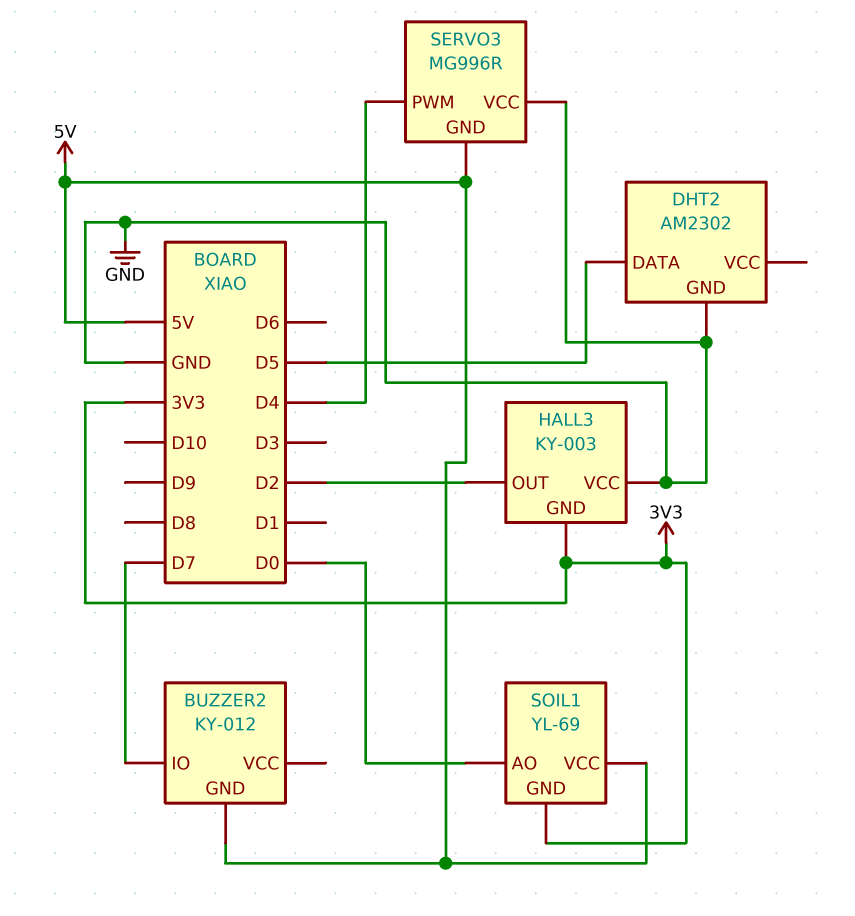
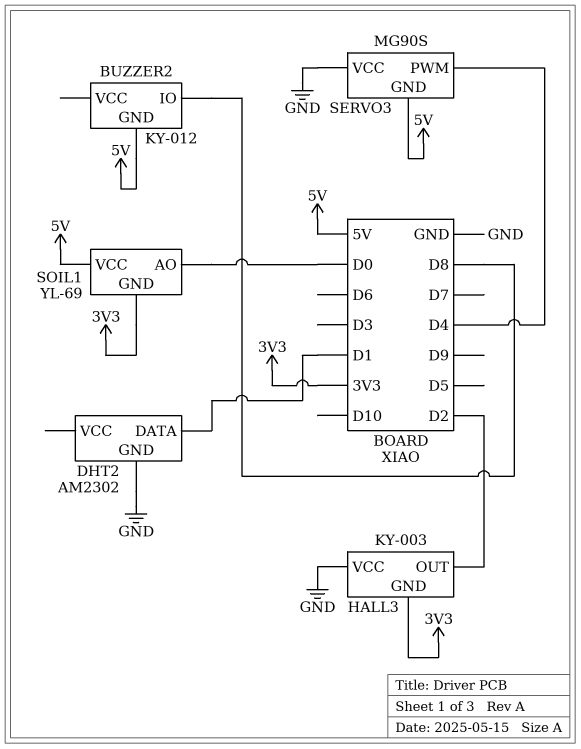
BUZZER2 pin IO: D7 -> D8
DHT2 pin DATA: D5 -> D1
SERVO3: MG996R -> MG90S

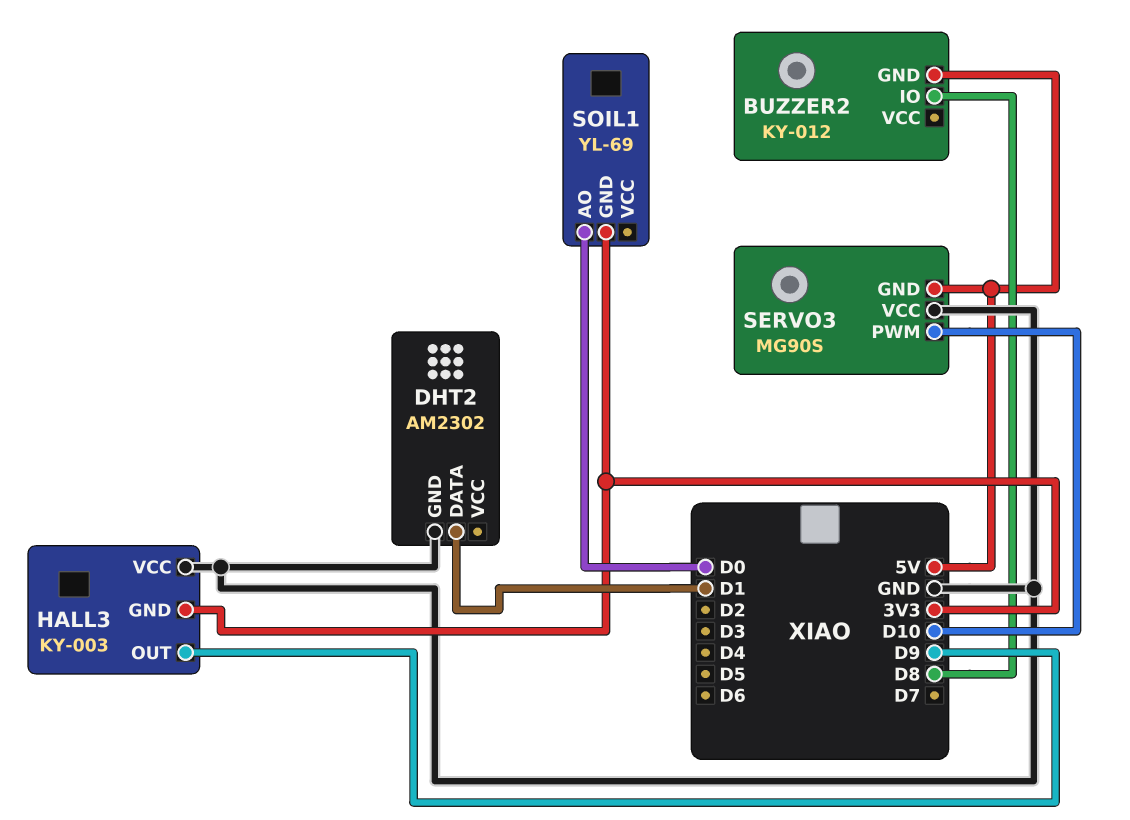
HALL3 pin OUT: D2 -> D9
SERVO3 pin PWM: D4 -> D10
SOIL1 pin VCC: 5V -> none

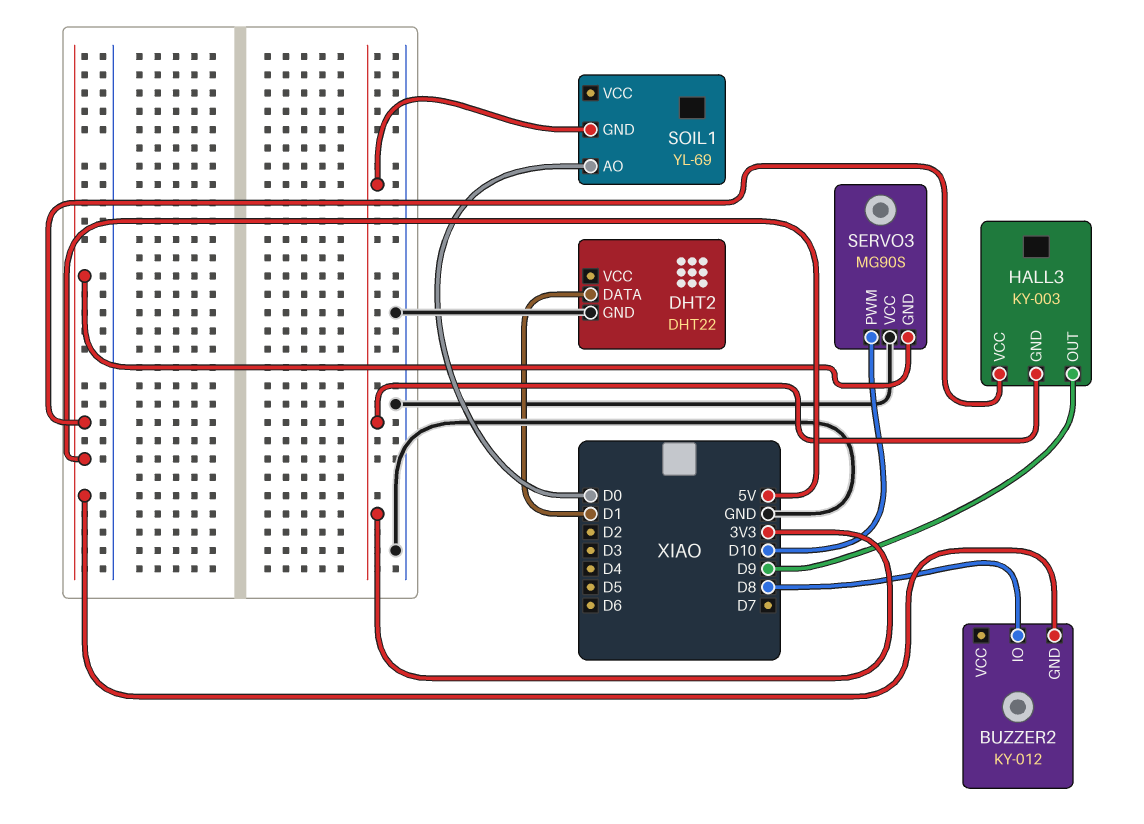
DHT2: AM2302 -> DHT22
HALL3 pin VCC: GND -> 5V

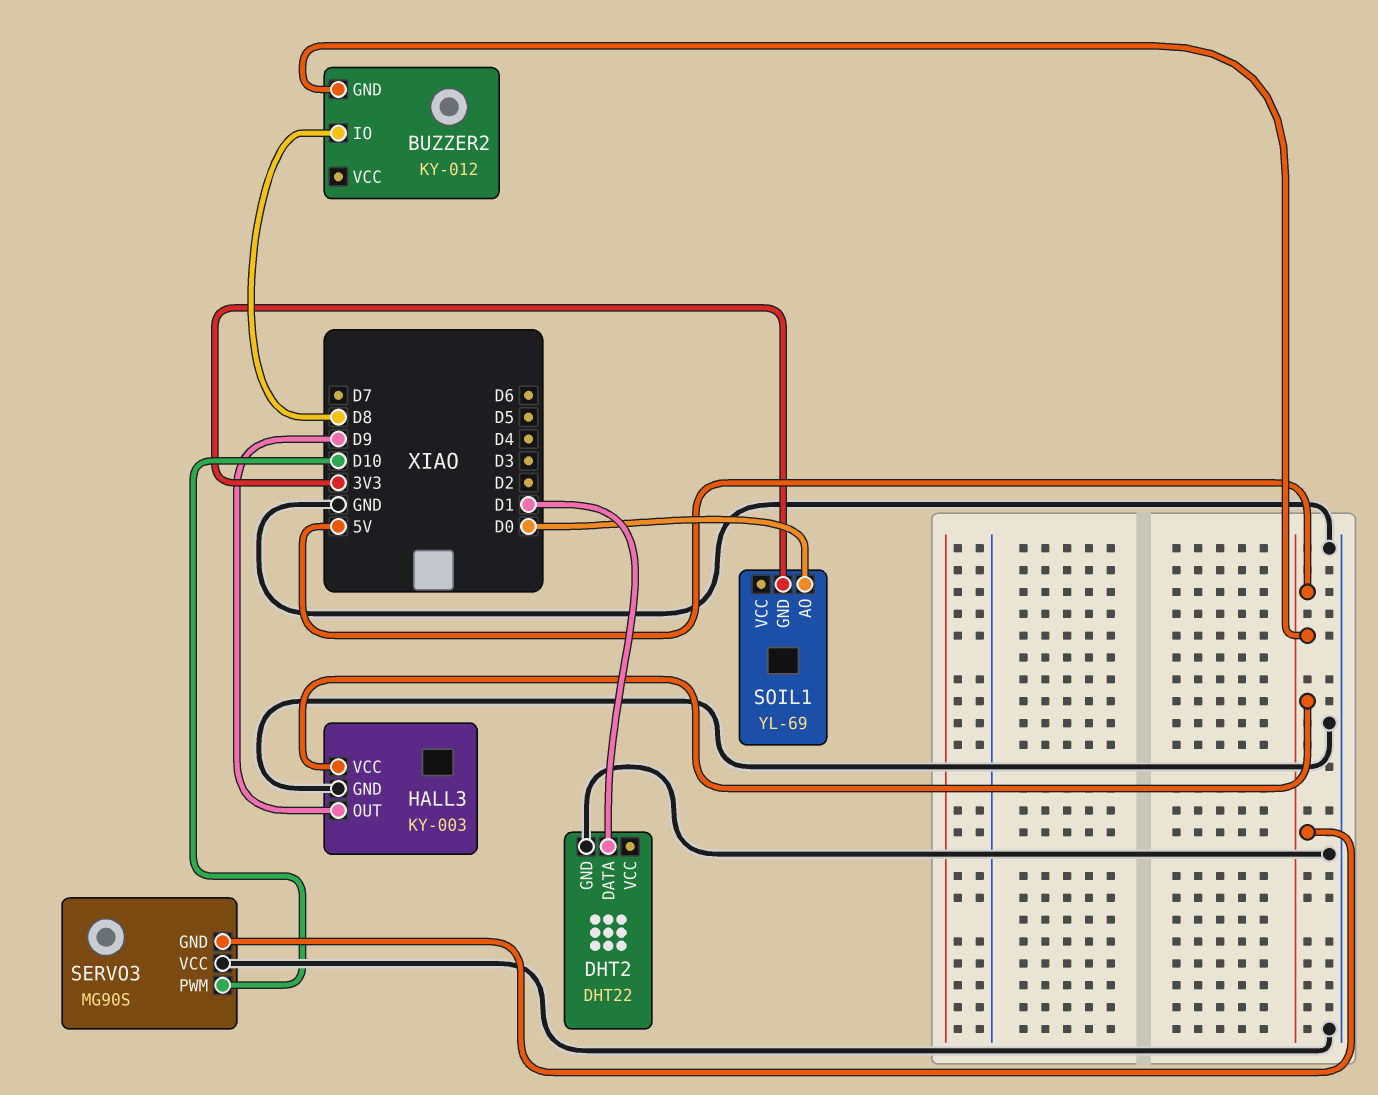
HALL3 pin GND: 3V3 -> GND

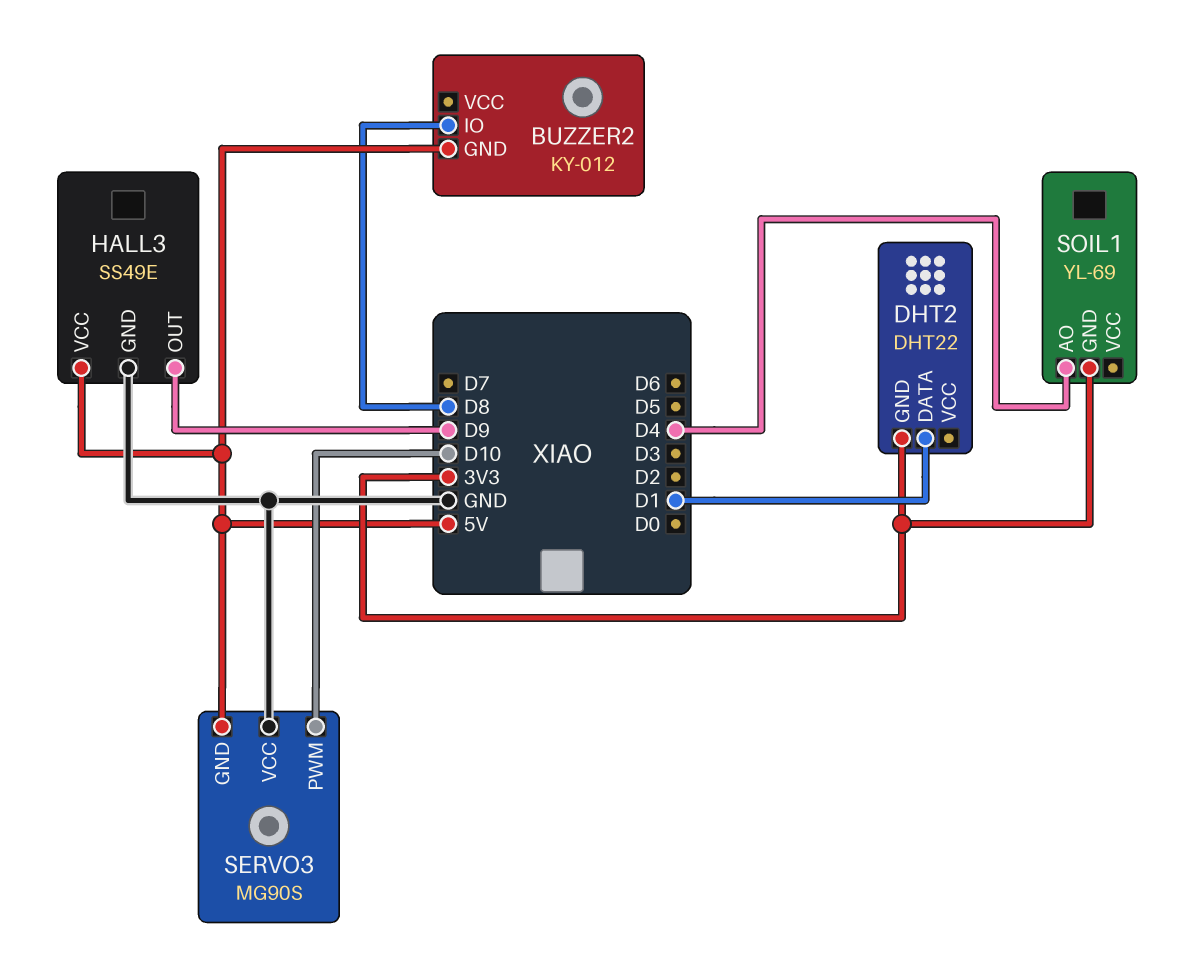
DHT2 pin GND: GND -> 3V3
HALL3: KY-003 -> SS49E
SOIL1 pin AO: D0 -> D4

